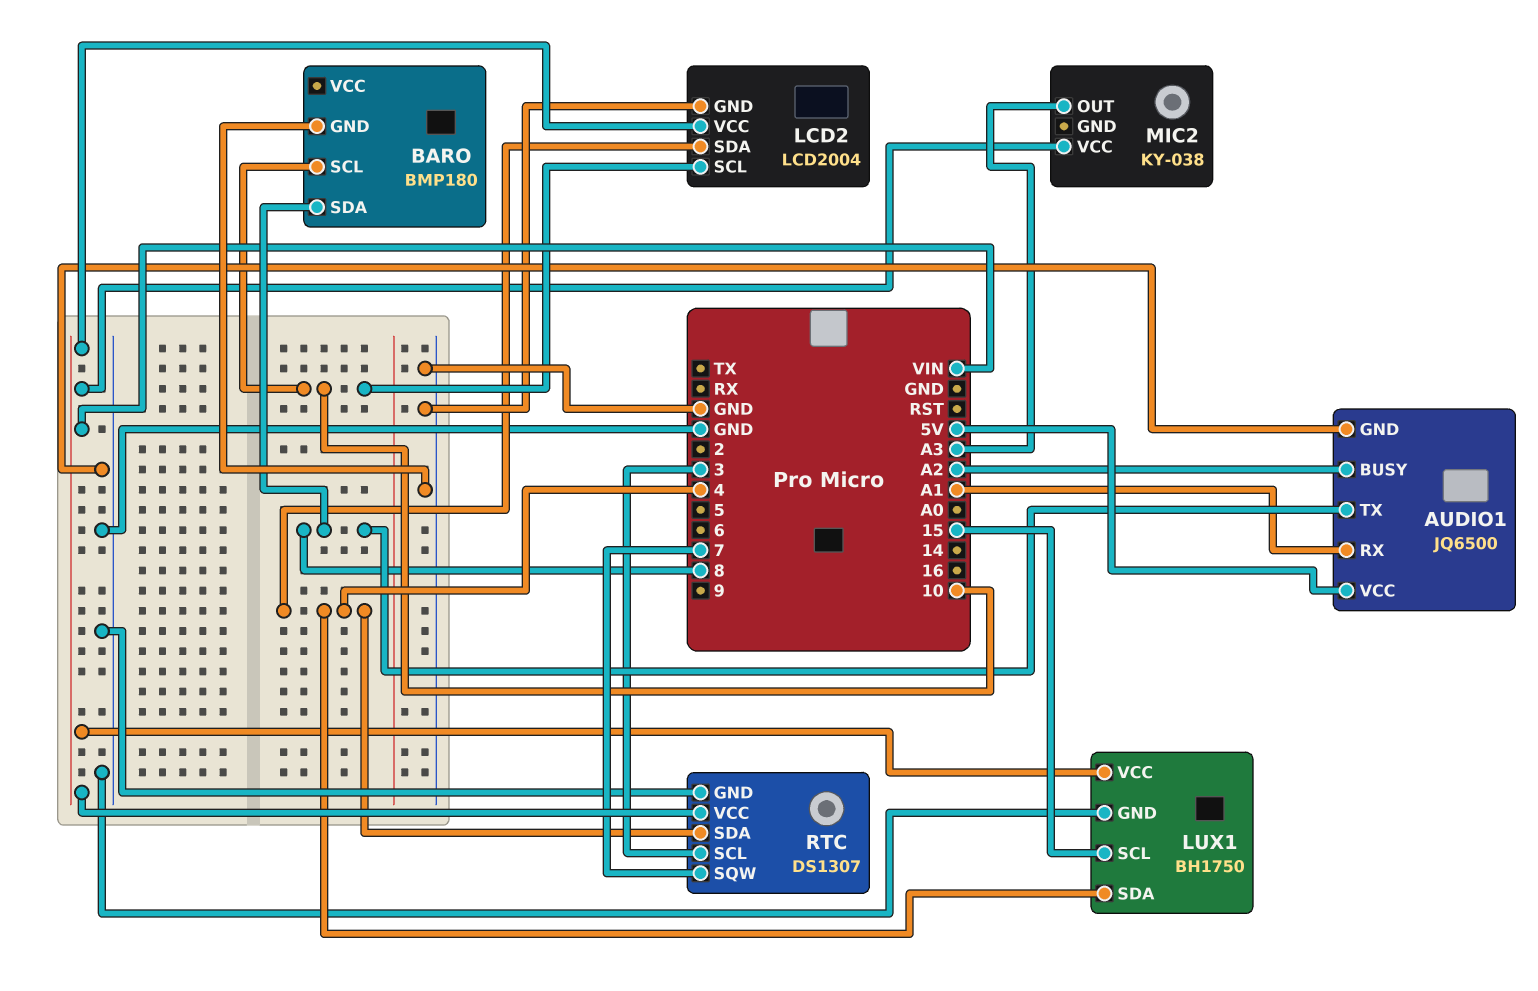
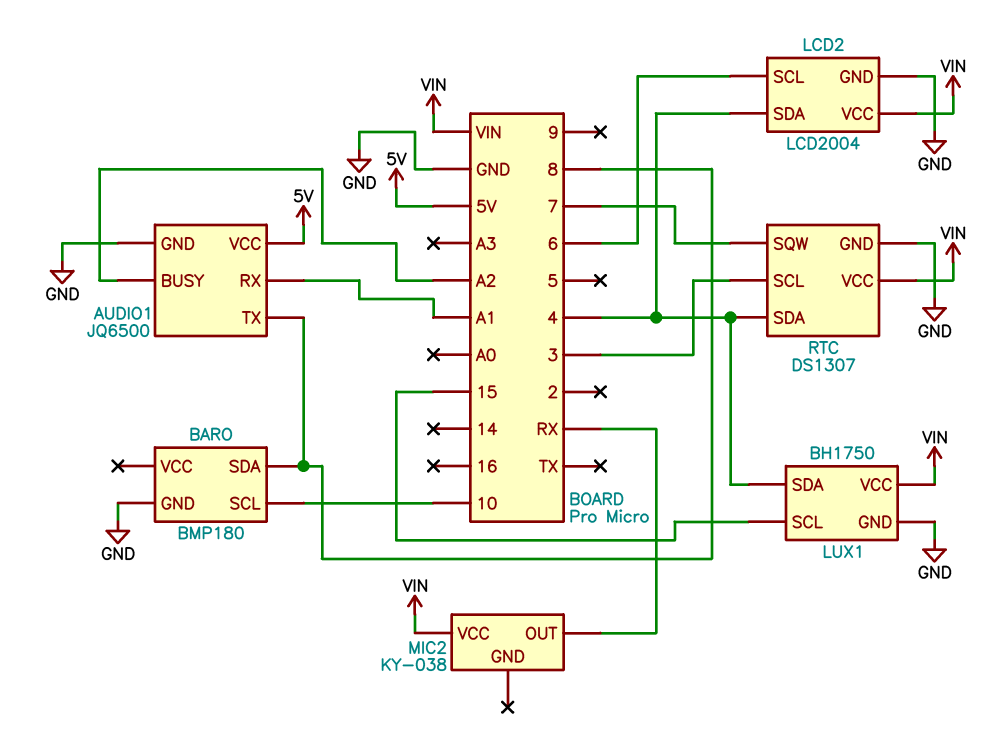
LCD2 pin SCL: 10 -> 6
MIC2 pin OUT: A3 -> RX

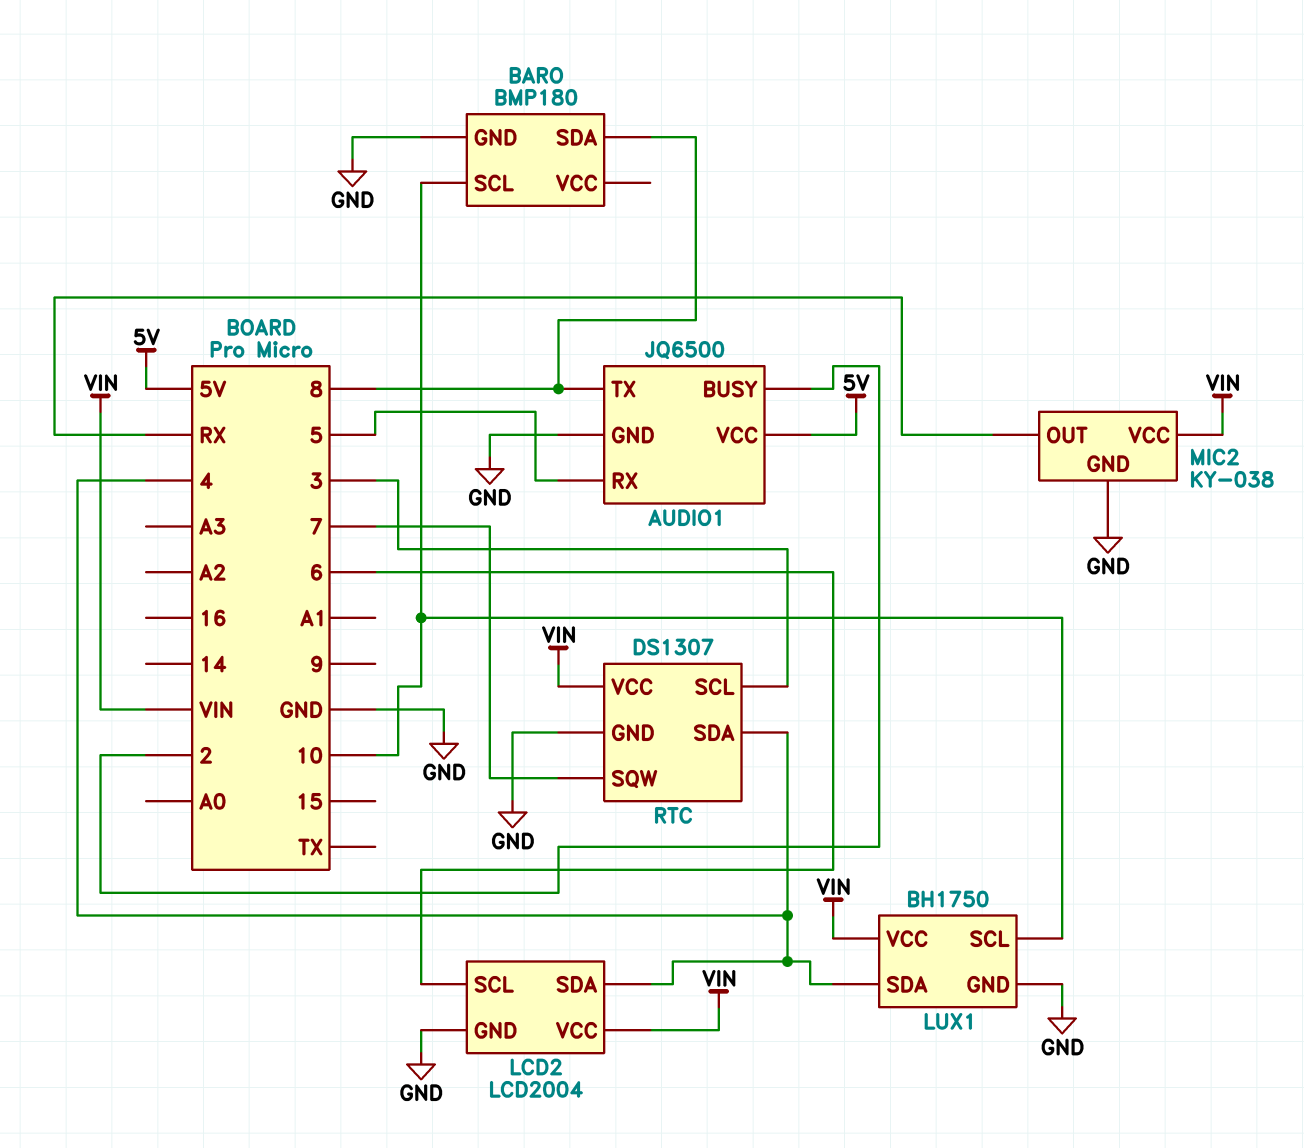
AUDIO1 pin BUSY: A2 -> 2
AUDIO1 pin RX: A1 -> 5
LUX1 pin SCL: 15 -> 10
MIC2 pin GND: none -> GND

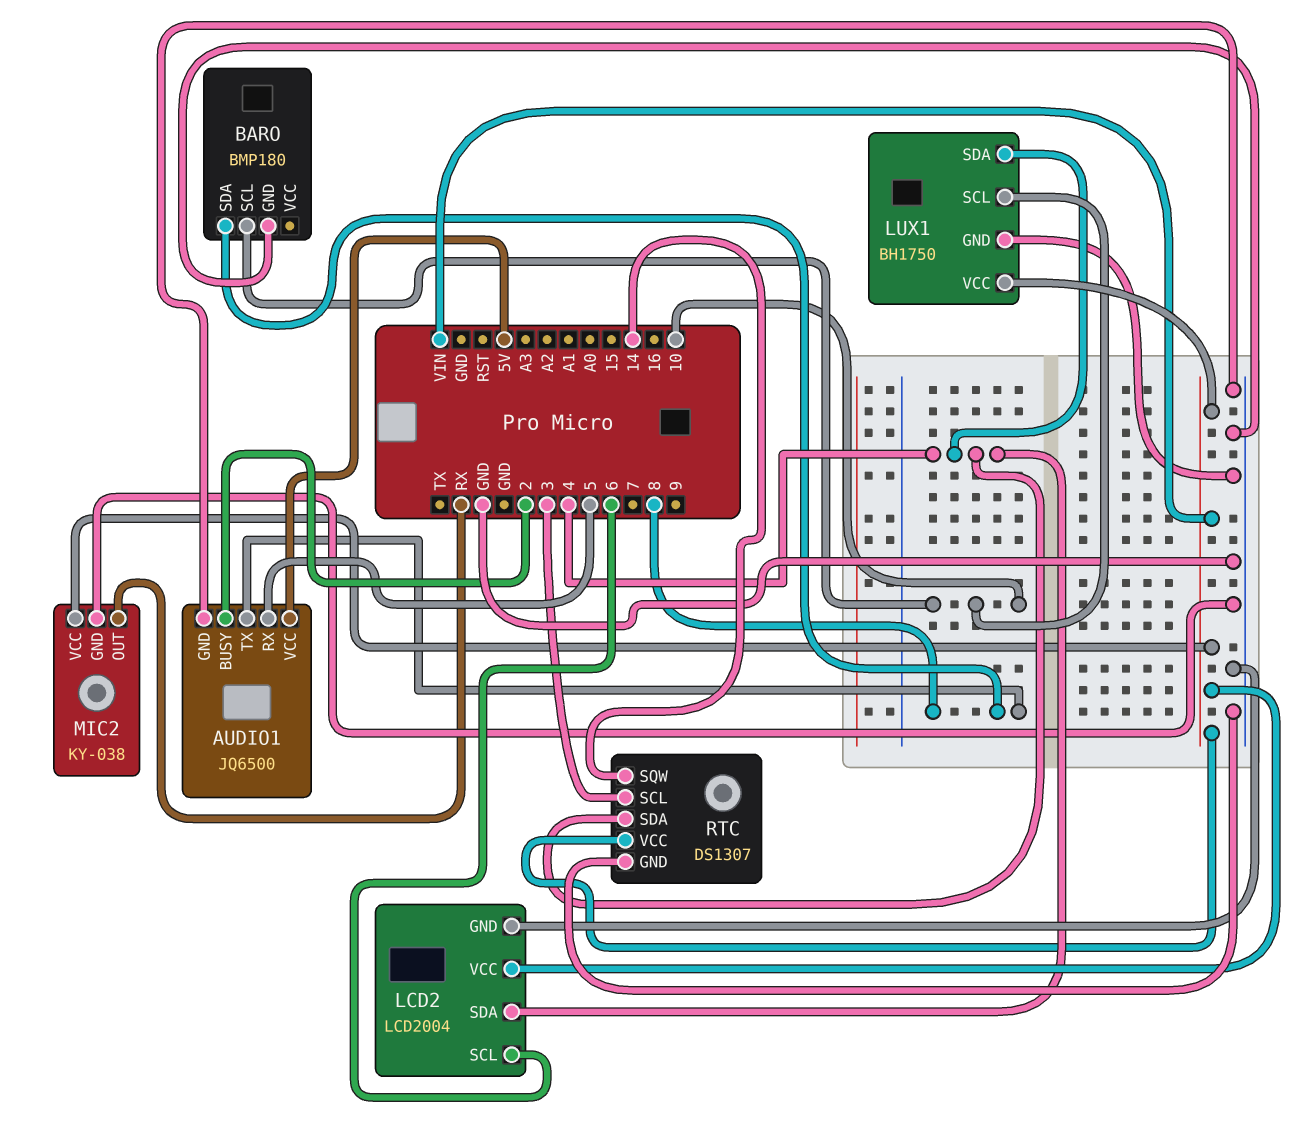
RTC pin SQW: 7 -> 14

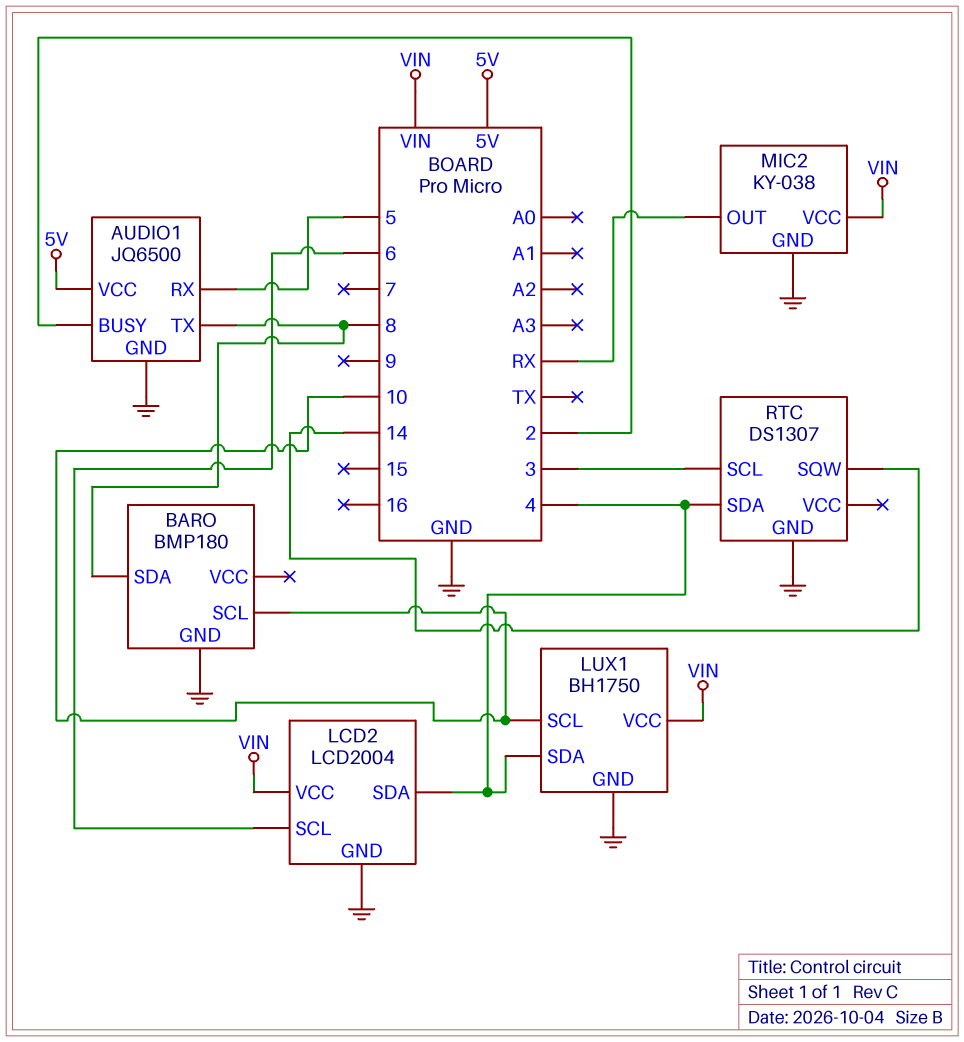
RTC pin VCC: VIN -> none

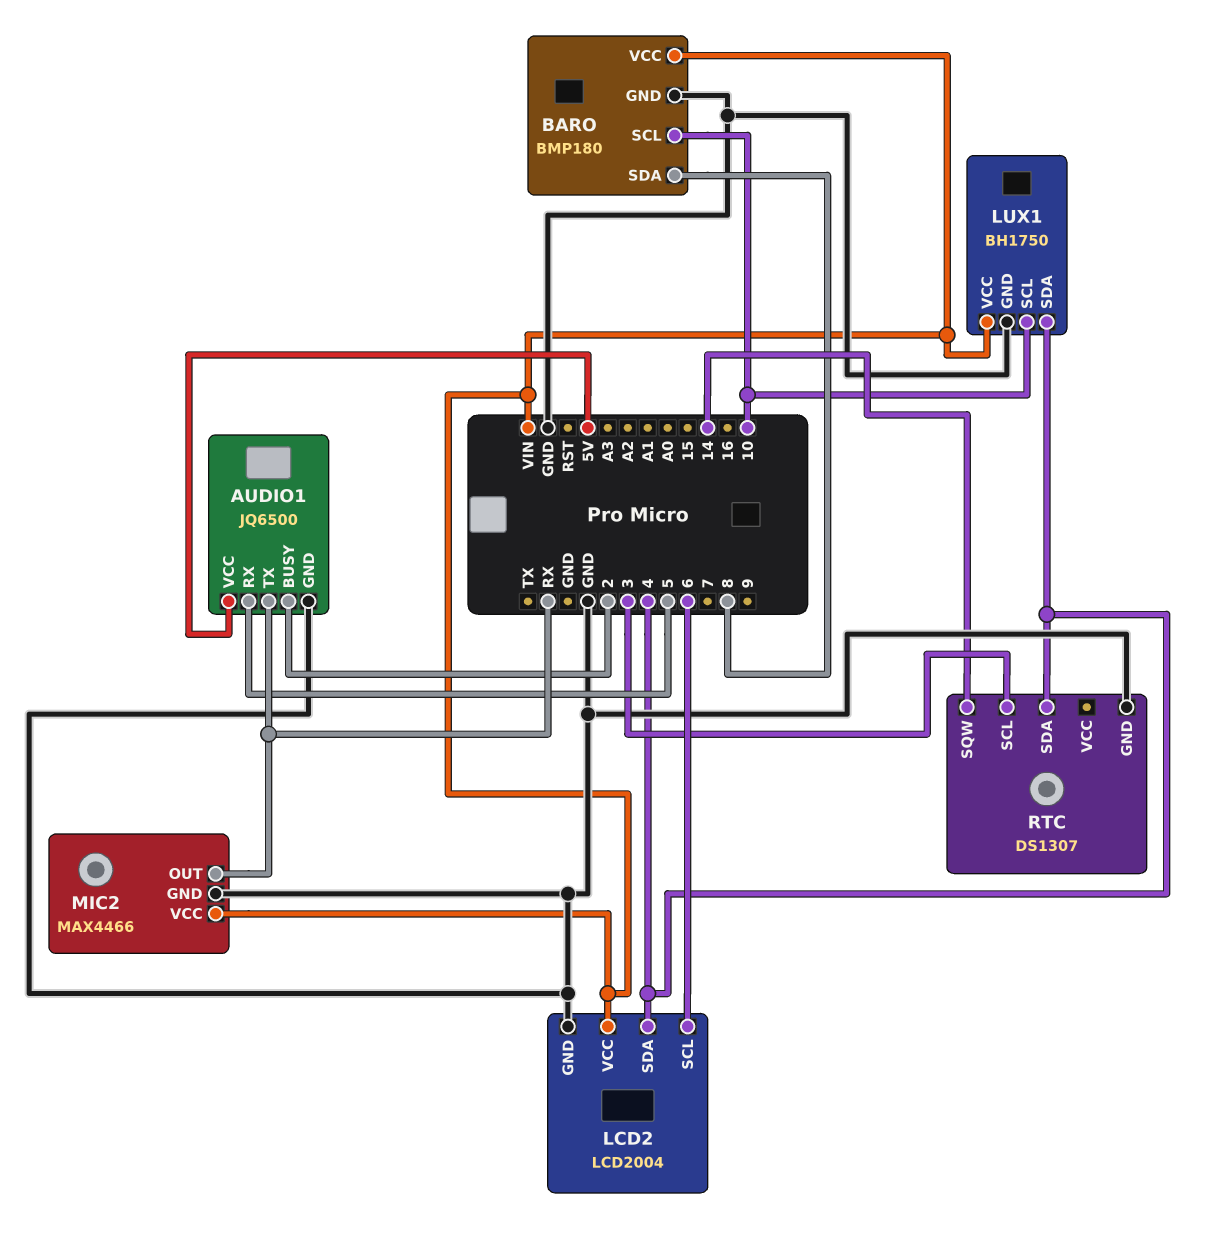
AUDIO1 pin TX: 8 -> RX
BARO pin VCC: none -> VIN
MIC2: KY-038 -> MAX4466

